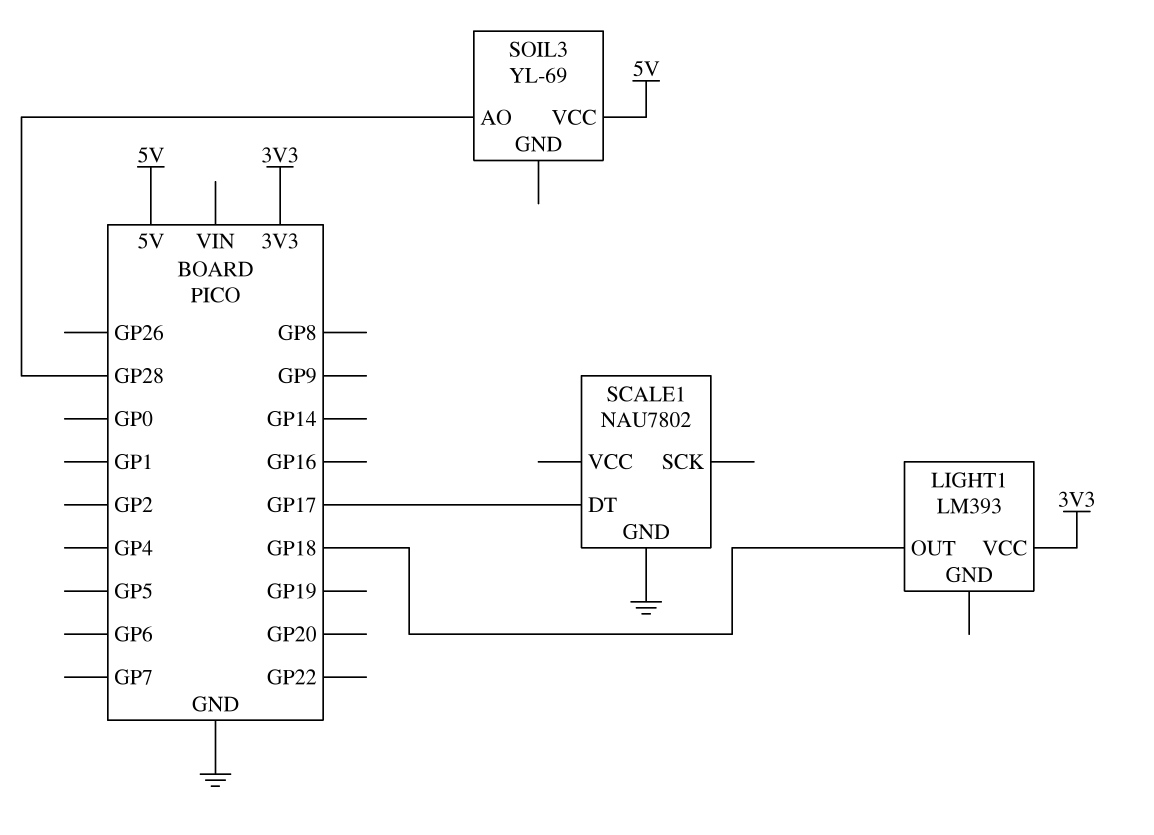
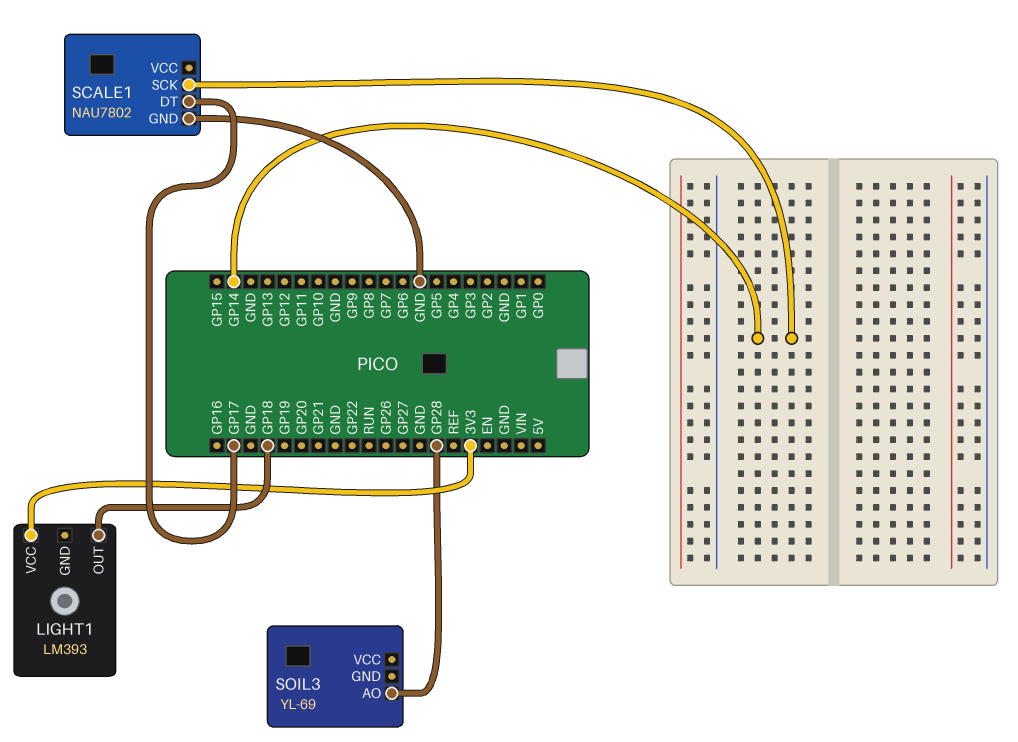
SCALE1 pin SCK: none -> GP14
SOIL3 pin VCC: 5V -> none

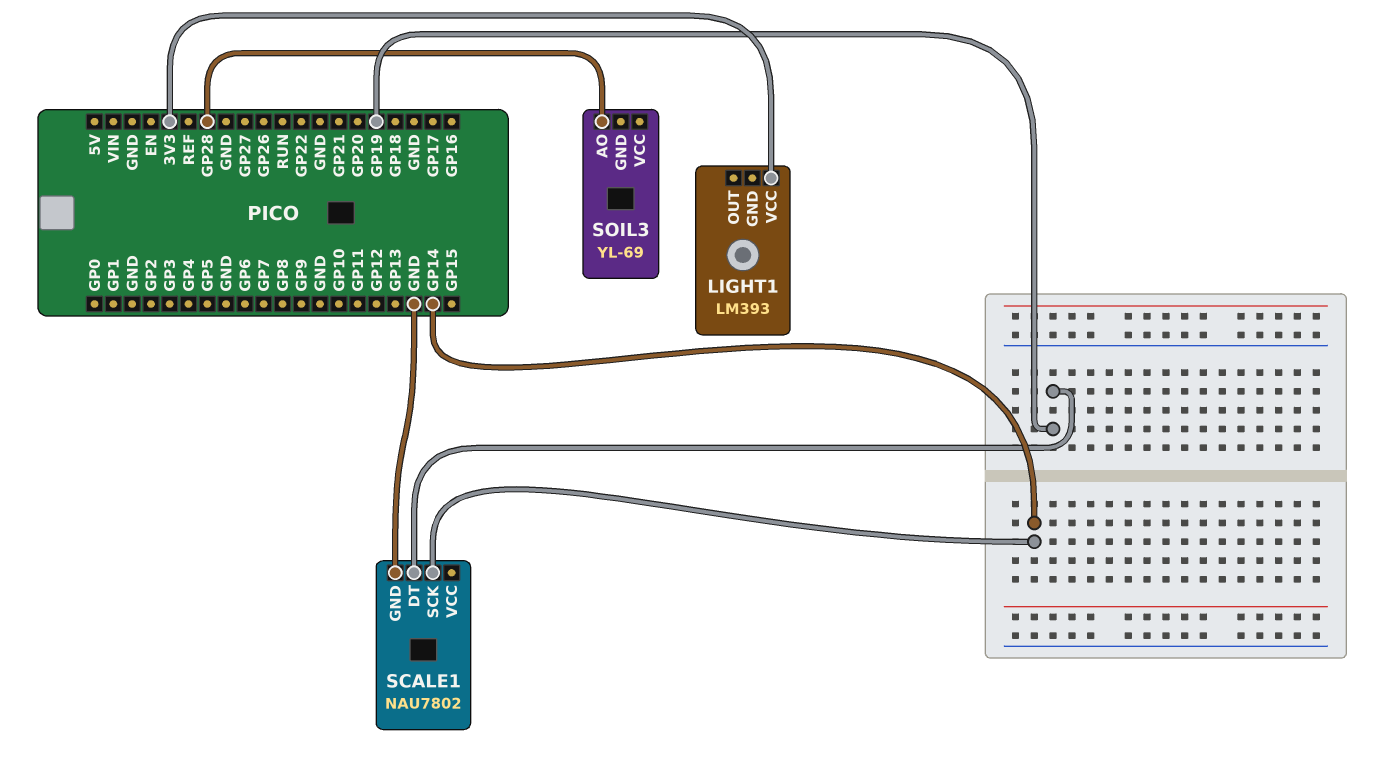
LIGHT1 pin OUT: GP18 -> none
SCALE1 pin DT: GP17 -> GP19

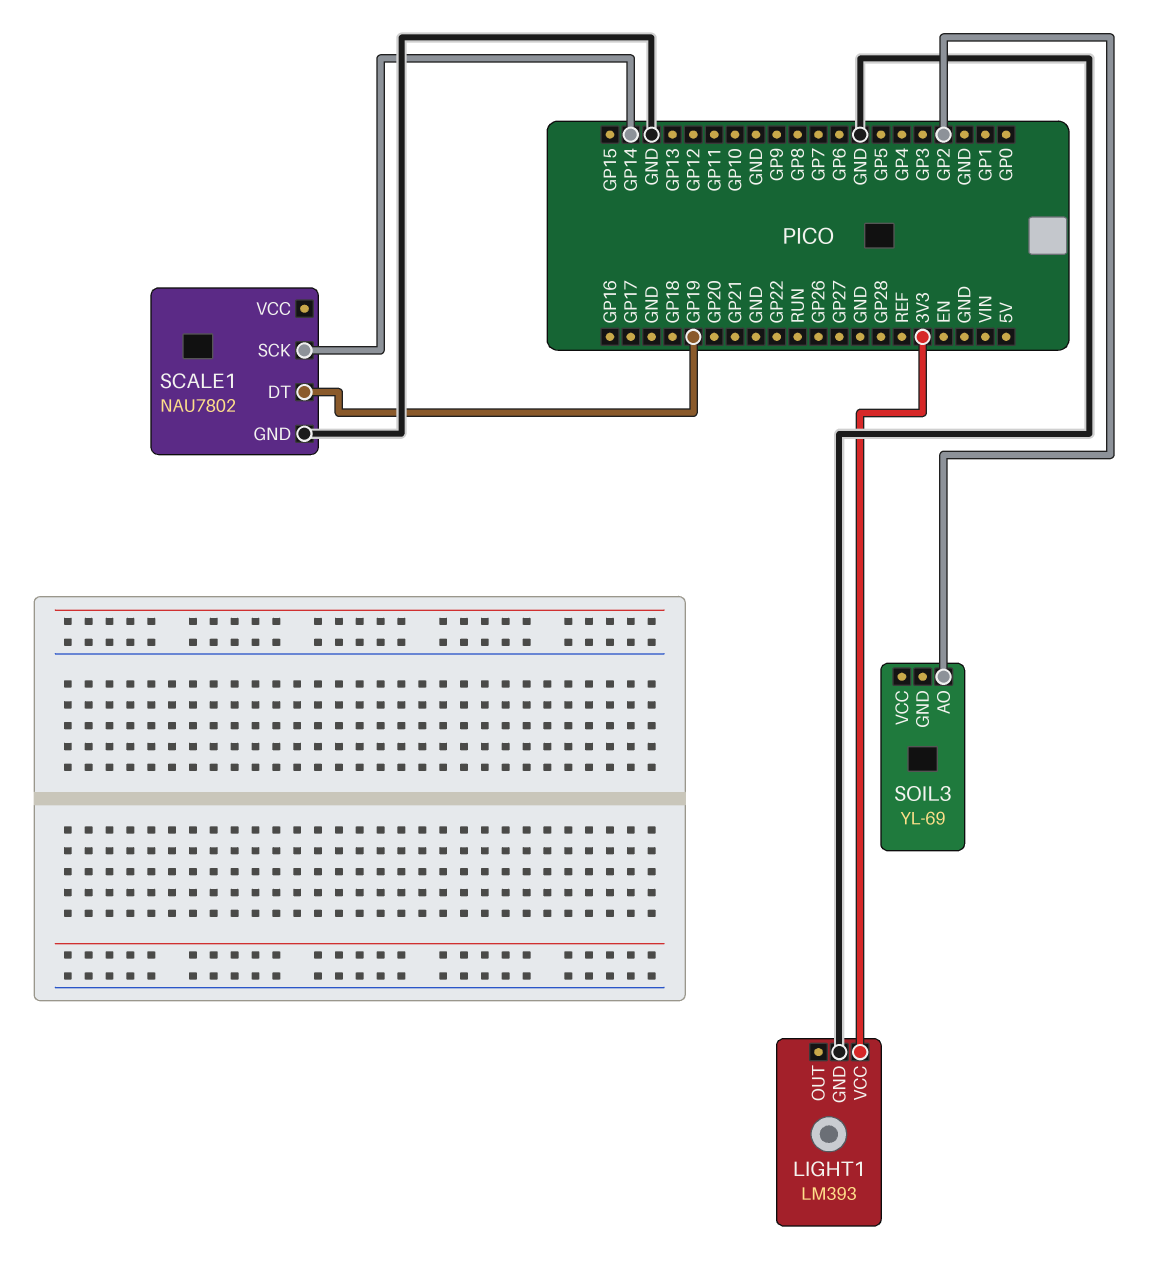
LIGHT1 pin GND: none -> GND
SOIL3 pin AO: GP28 -> GP2

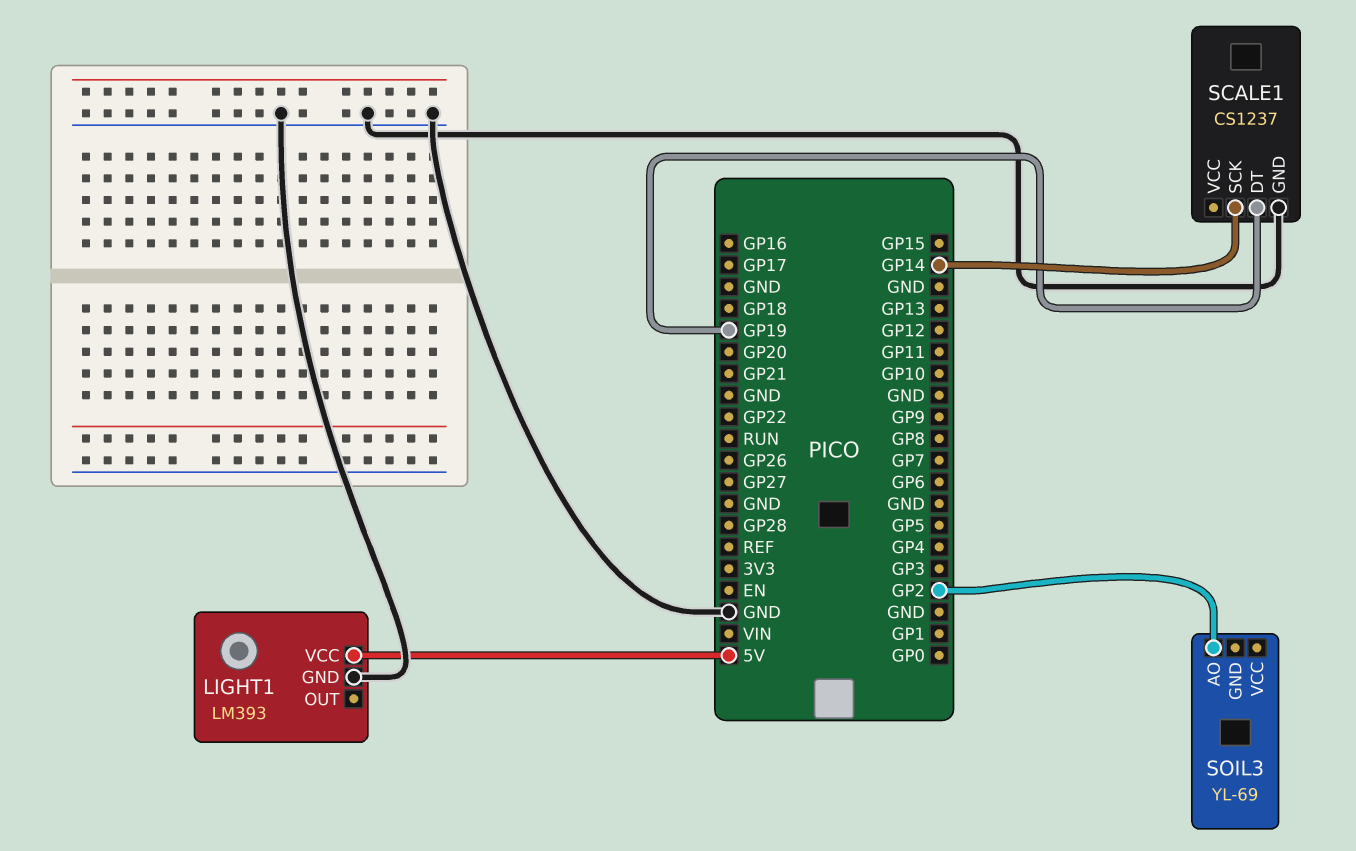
LIGHT1 pin VCC: 3V3 -> 5V
SCALE1: NAU7802 -> CS1237

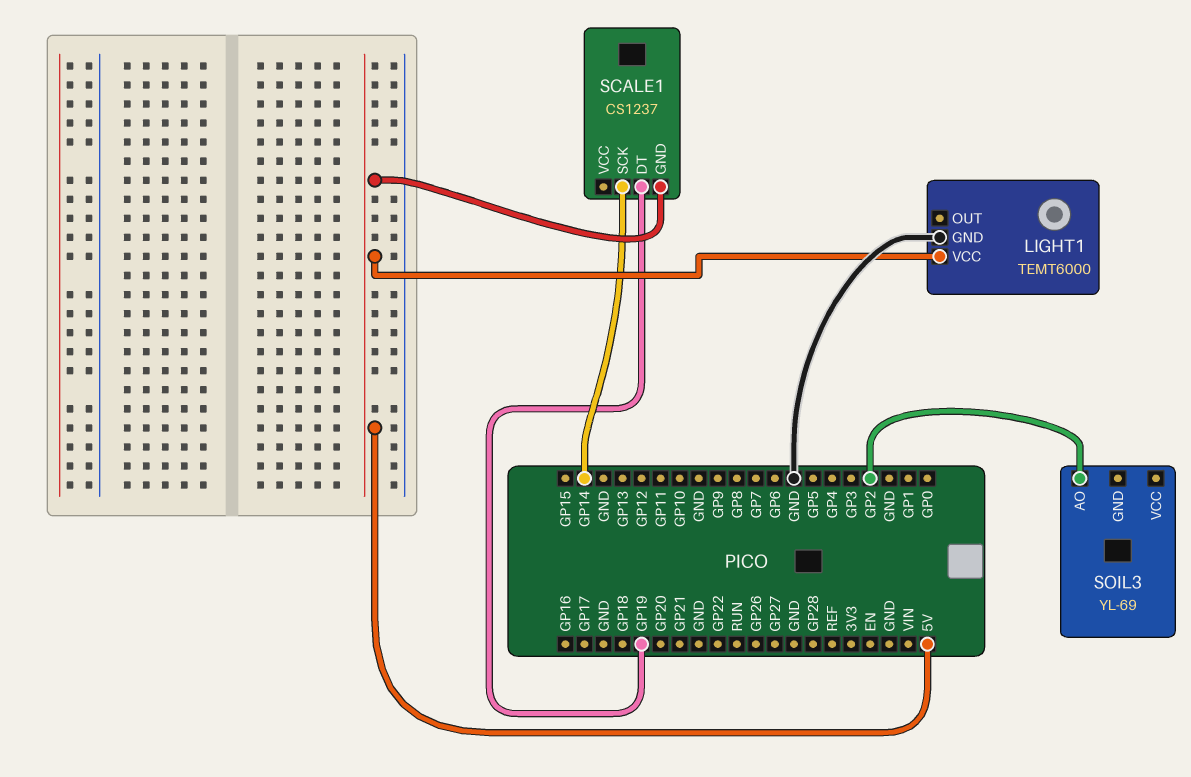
LIGHT1: LM393 -> TEMT6000
SCALE1 pin GND: GND -> 5V

